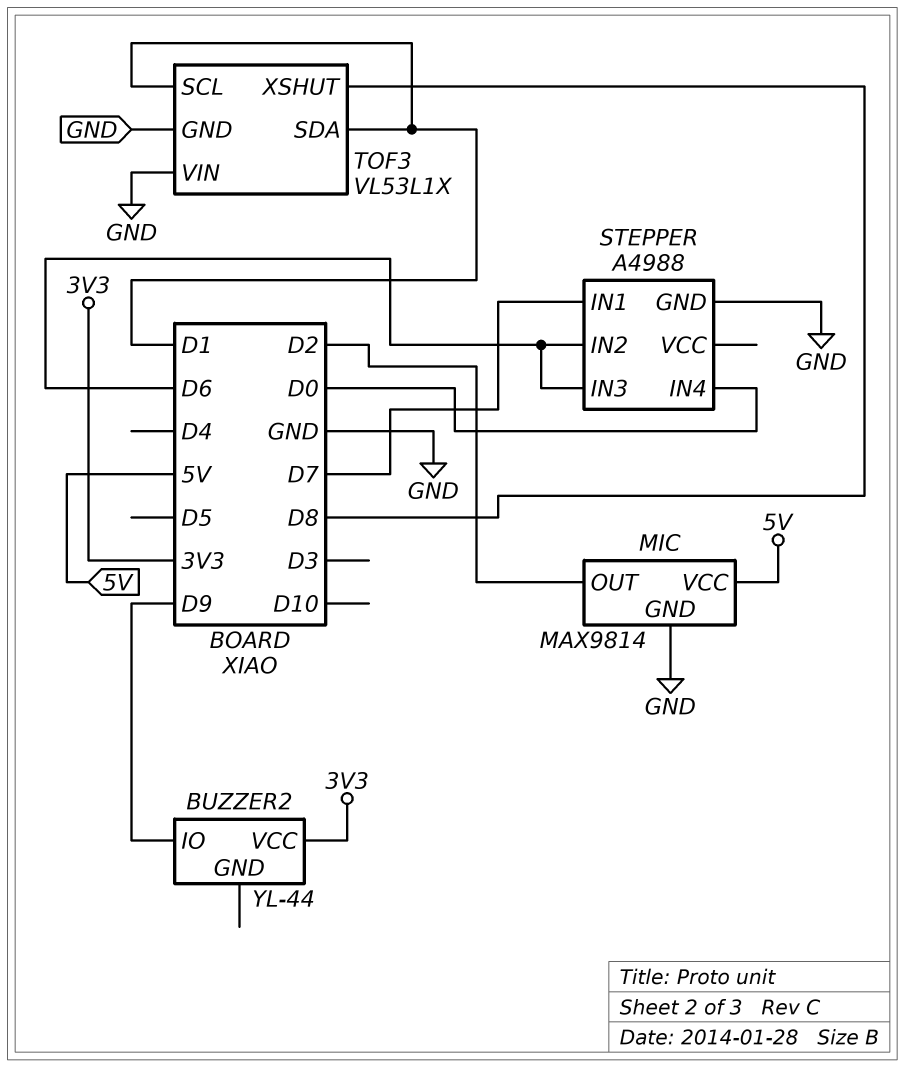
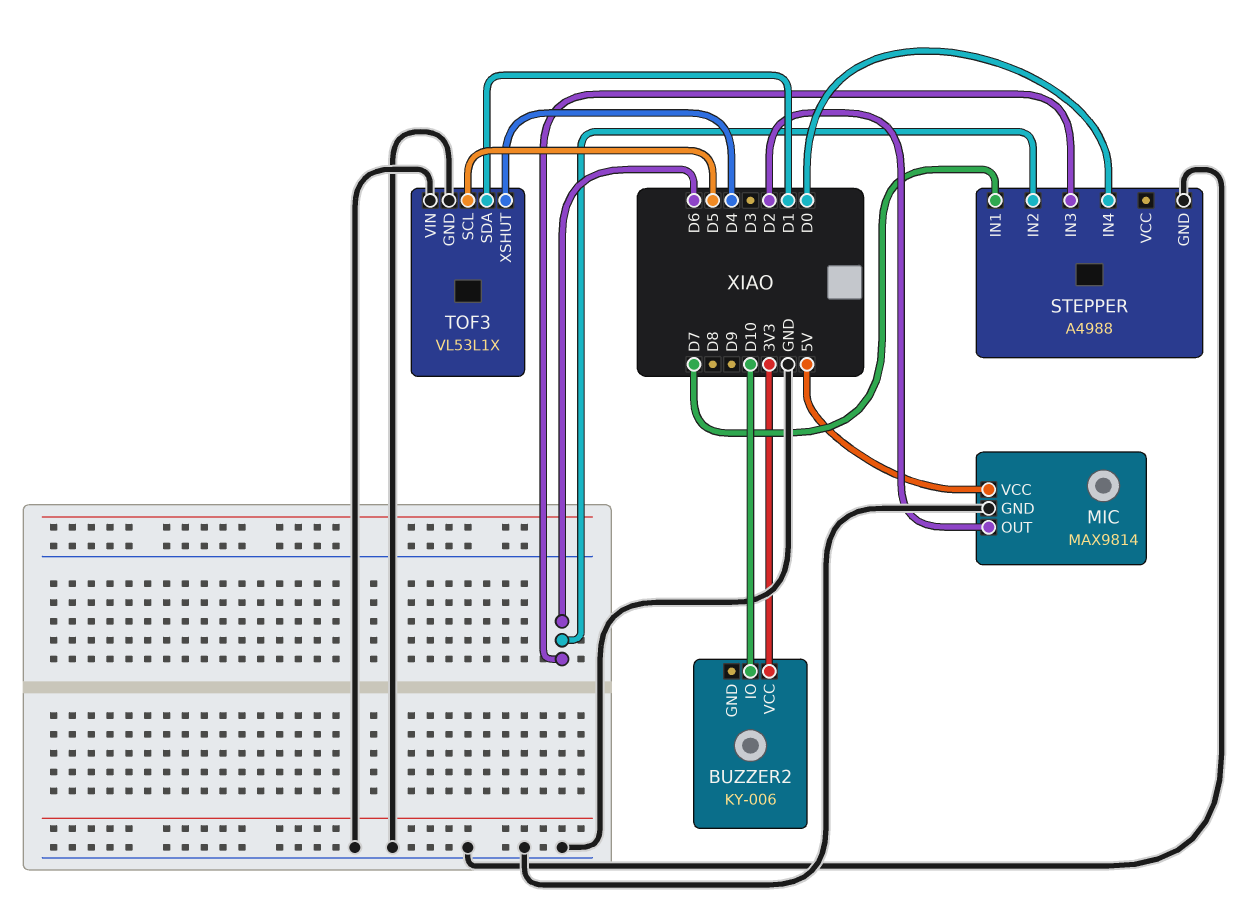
BUZZER2: YL-44 -> KY-006
BUZZER2 pin IO: D9 -> D10
TOF3 pin SCL: D1 -> D5
TOF3 pin XSHUT: D8 -> D4

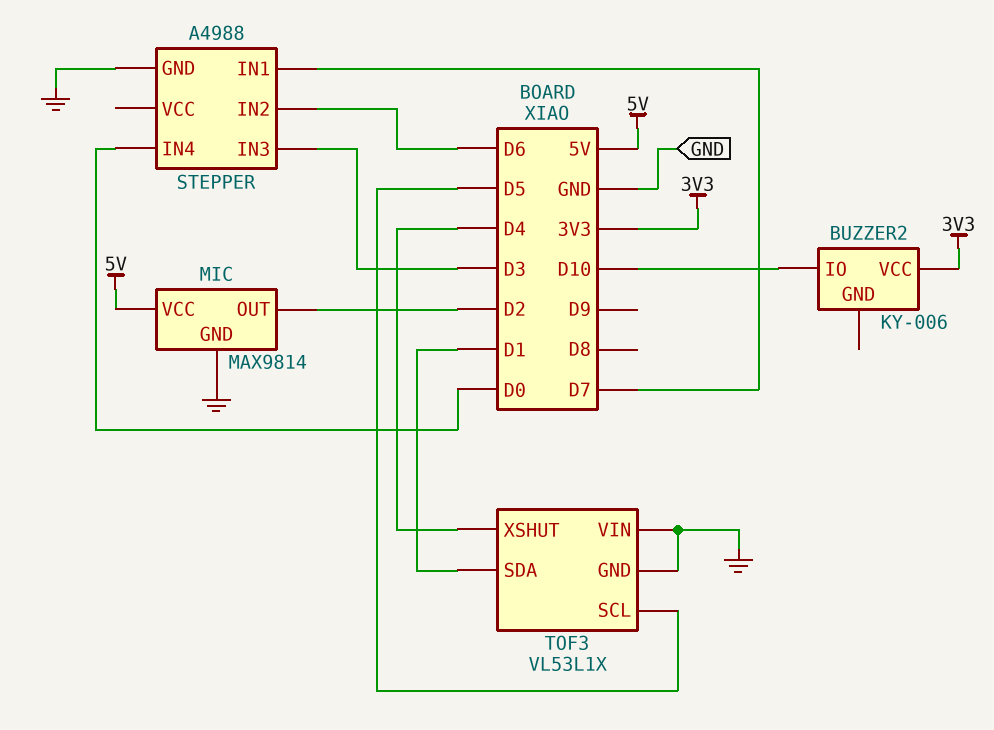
STEPPER pin IN3: D6 -> D3

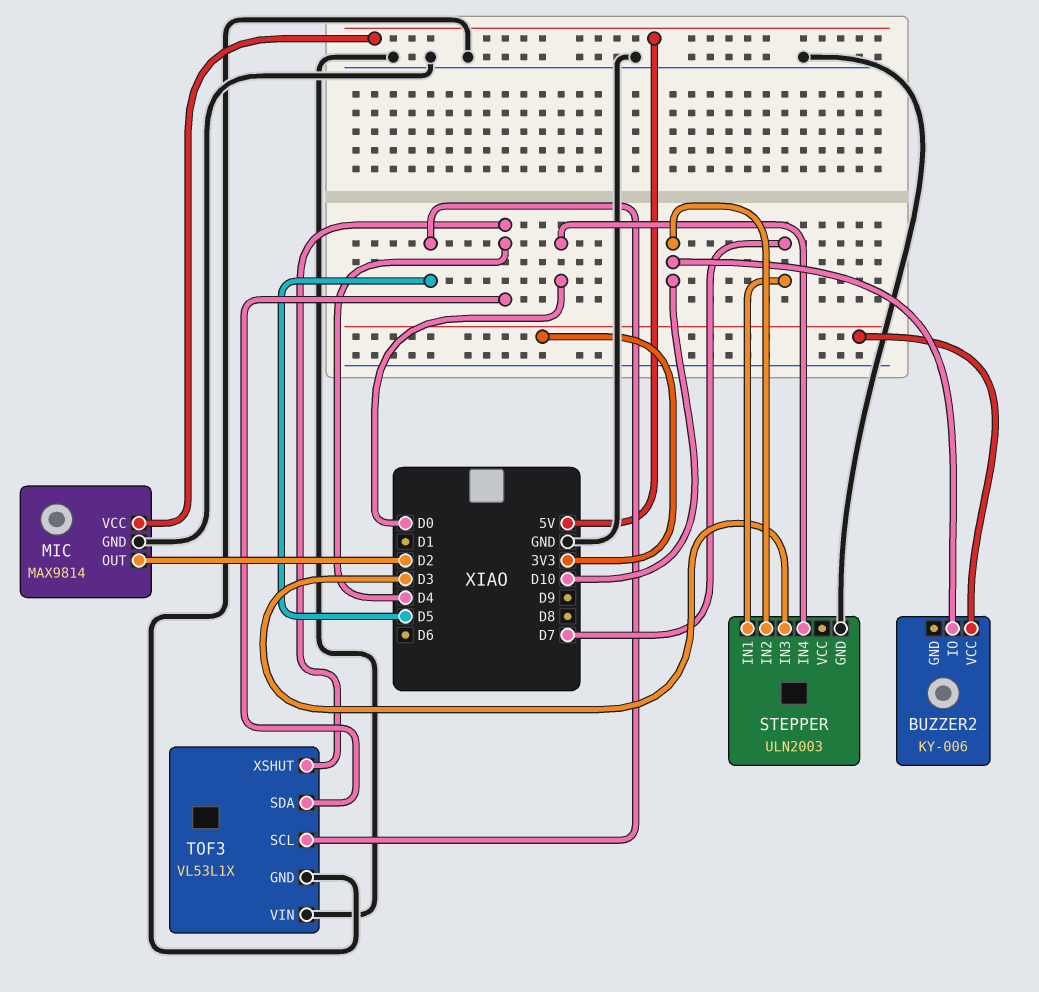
STEPPER: A4988 -> ULN2003
STEPPER pin IN2: D6 -> D10
TOF3 pin SDA: D1 -> D4

